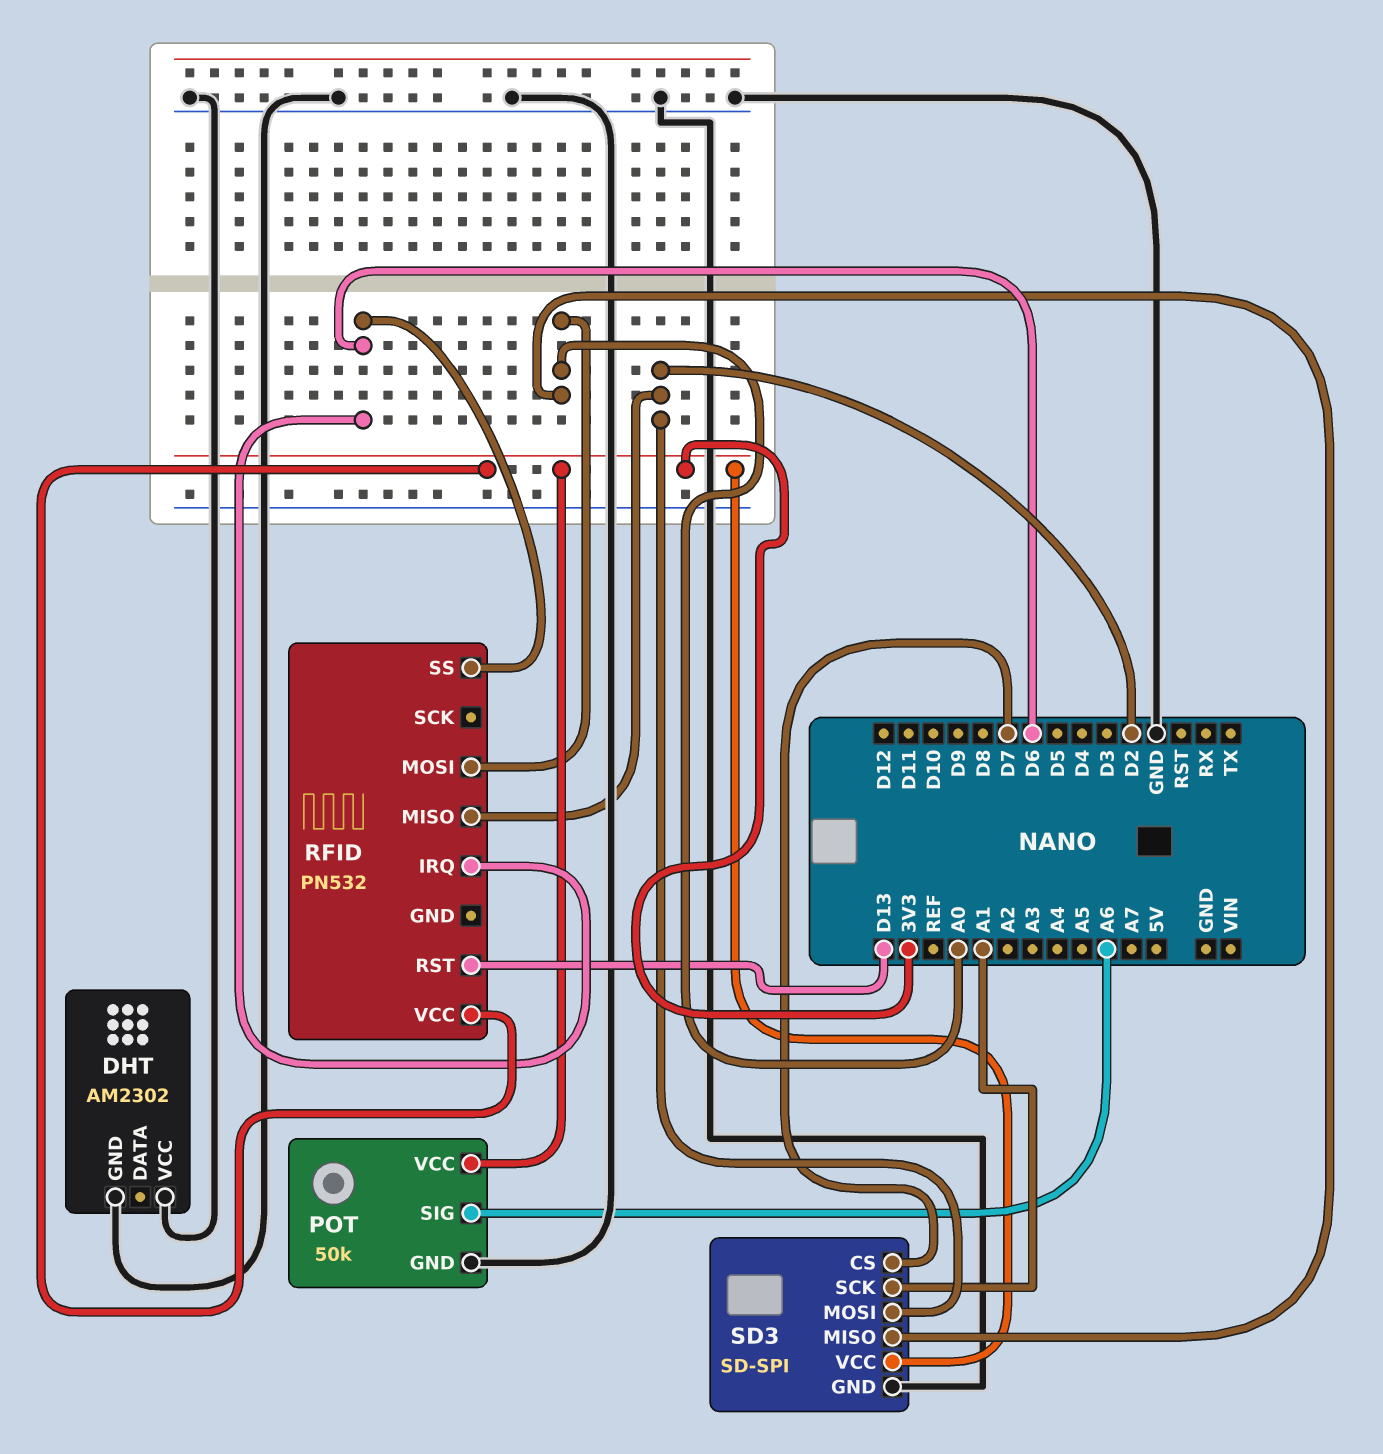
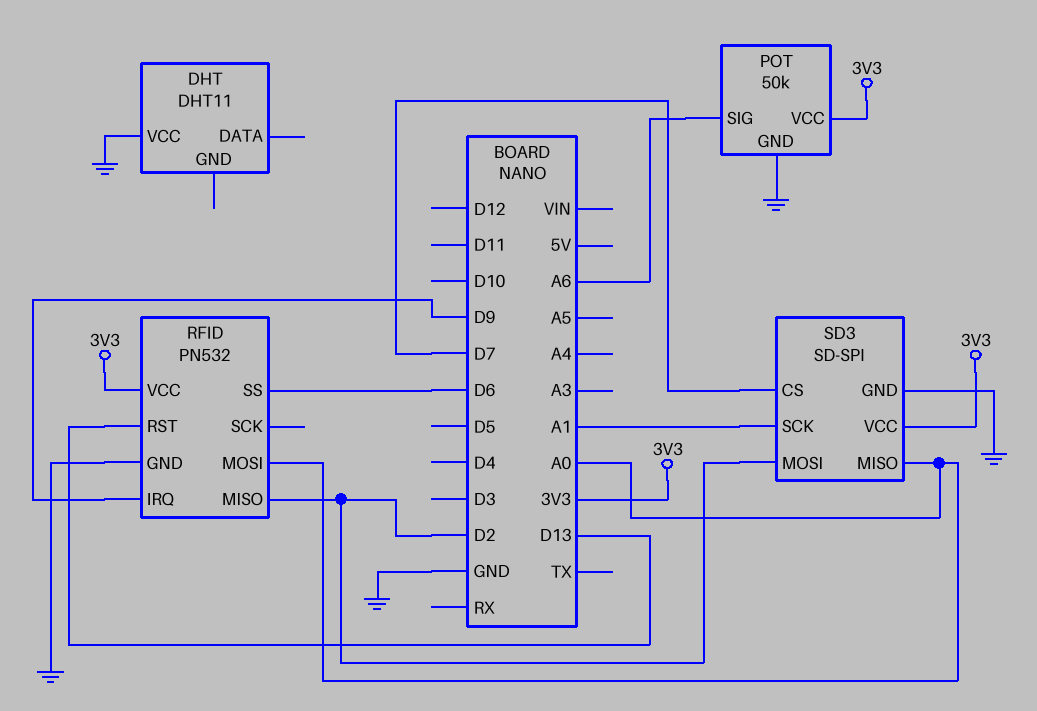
DHT: AM2302 -> DHT11
DHT pin GND: GND -> none
RFID pin GND: none -> GND
RFID pin IRQ: D6 -> D9

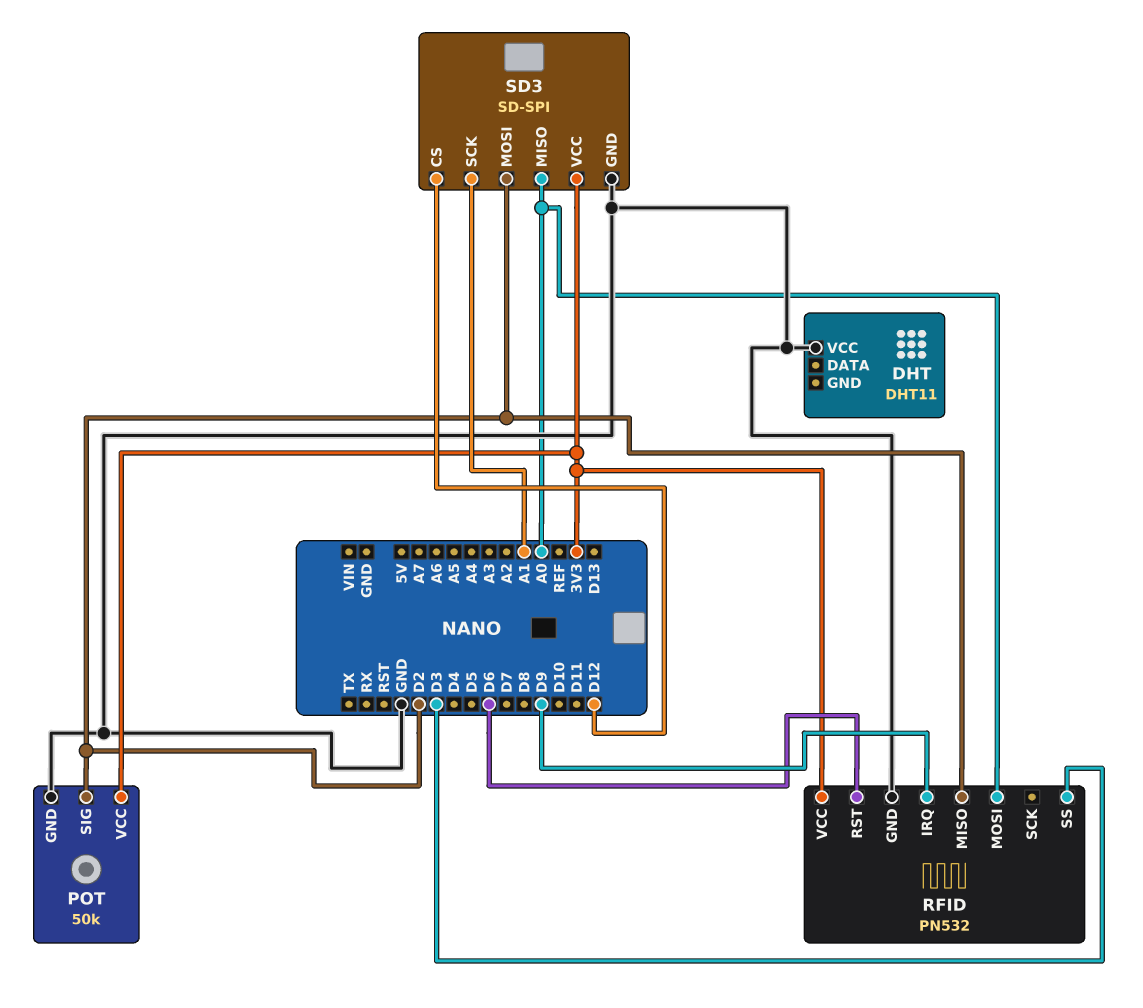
POT pin SIG: A6 -> D2
RFID pin RST: D13 -> D6
RFID pin SS: D6 -> D3
SD3 pin CS: D7 -> D12

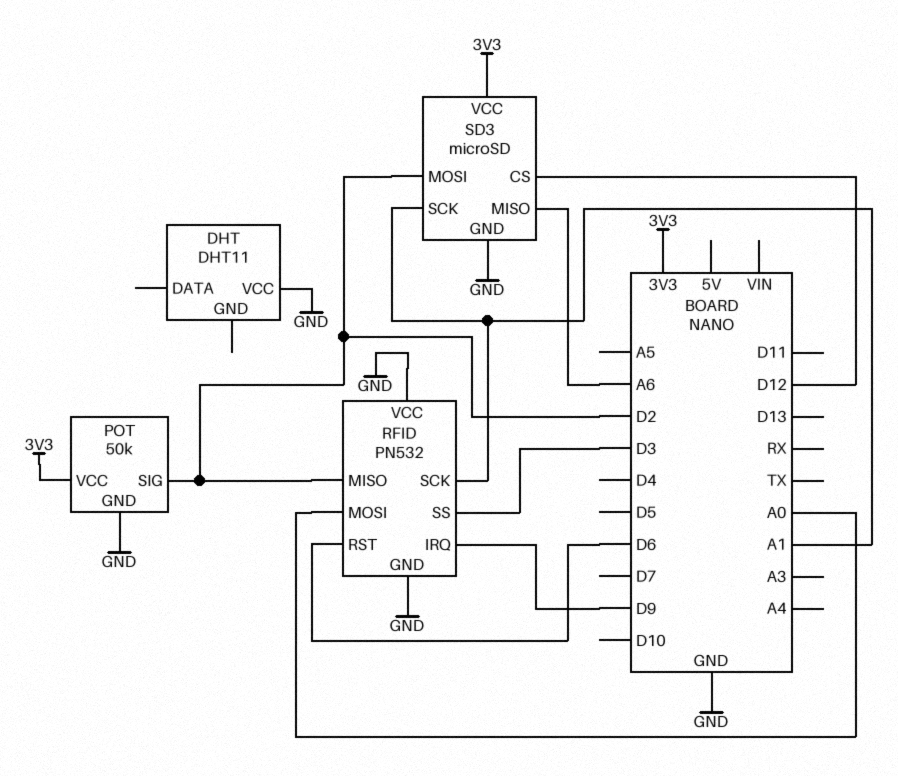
RFID pin SCK: none -> A1
RFID pin VCC: 3V3 -> GND
SD3: SD-SPI -> microSD
SD3 pin MISO: A0 -> A6

